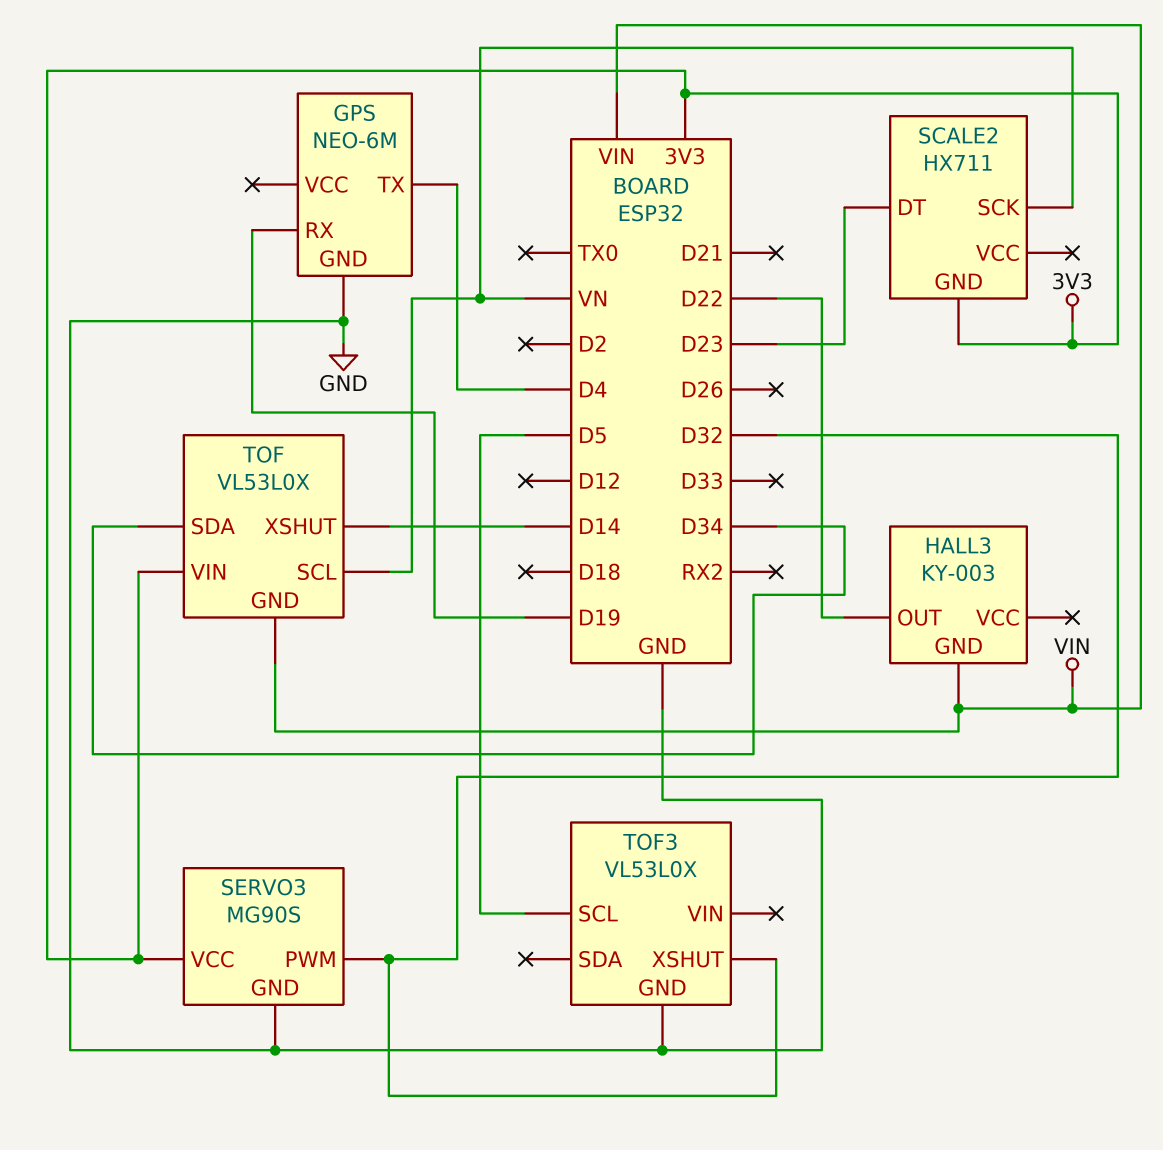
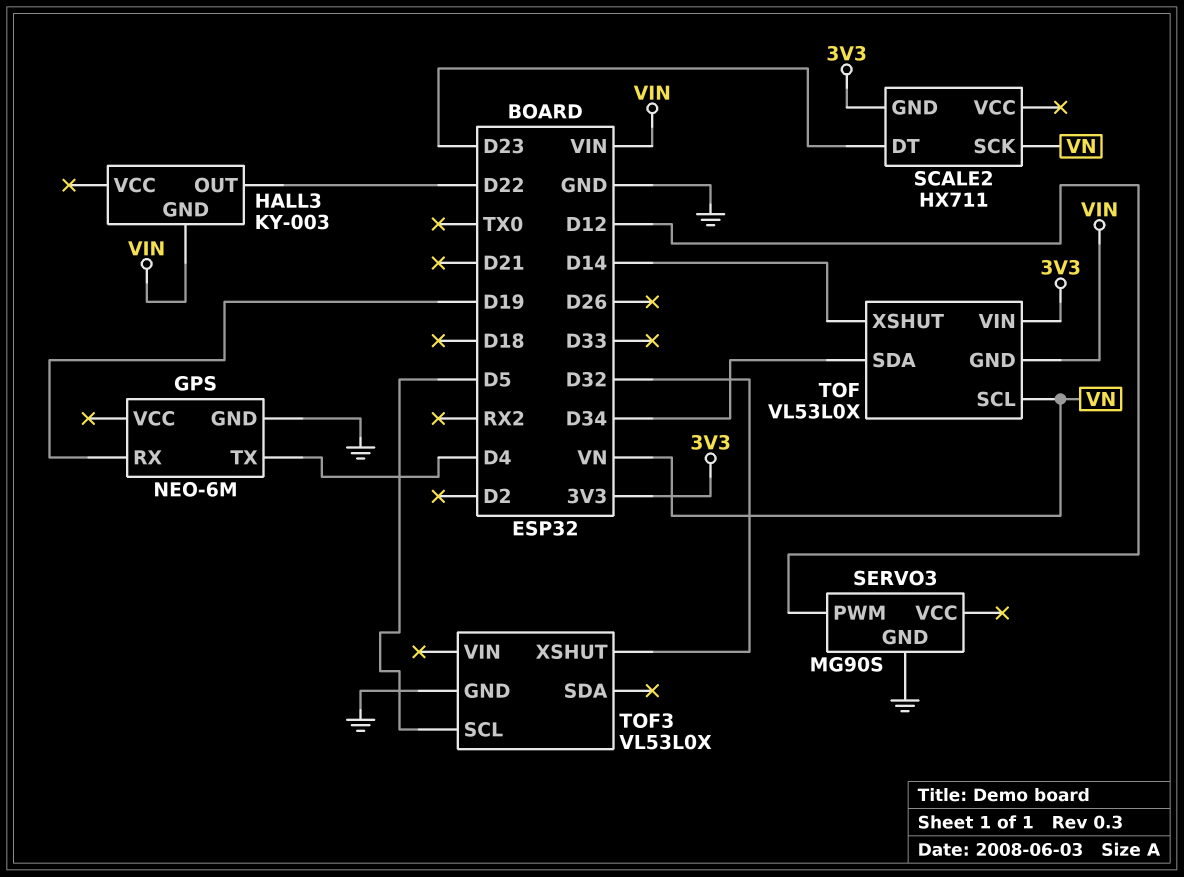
SERVO3 pin PWM: D32 -> D12
SERVO3 pin VCC: 3V3 -> none

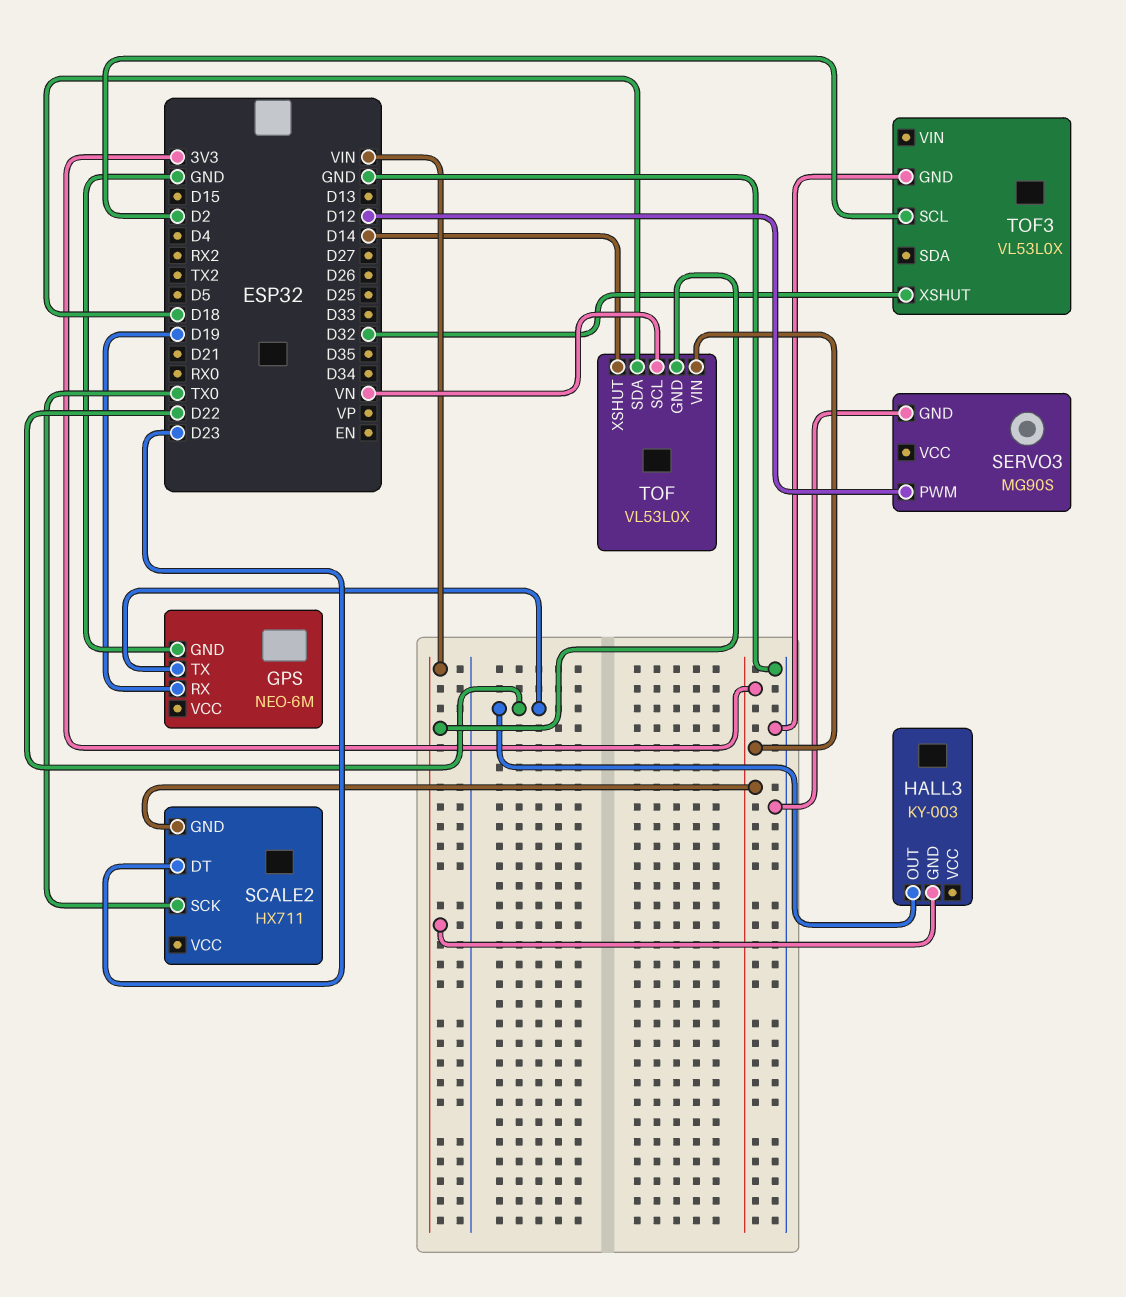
GPS pin TX: D4 -> D22
SCALE2 pin SCK: VN -> TX0
TOF pin SDA: D34 -> D18
TOF3 pin SCL: D5 -> D2

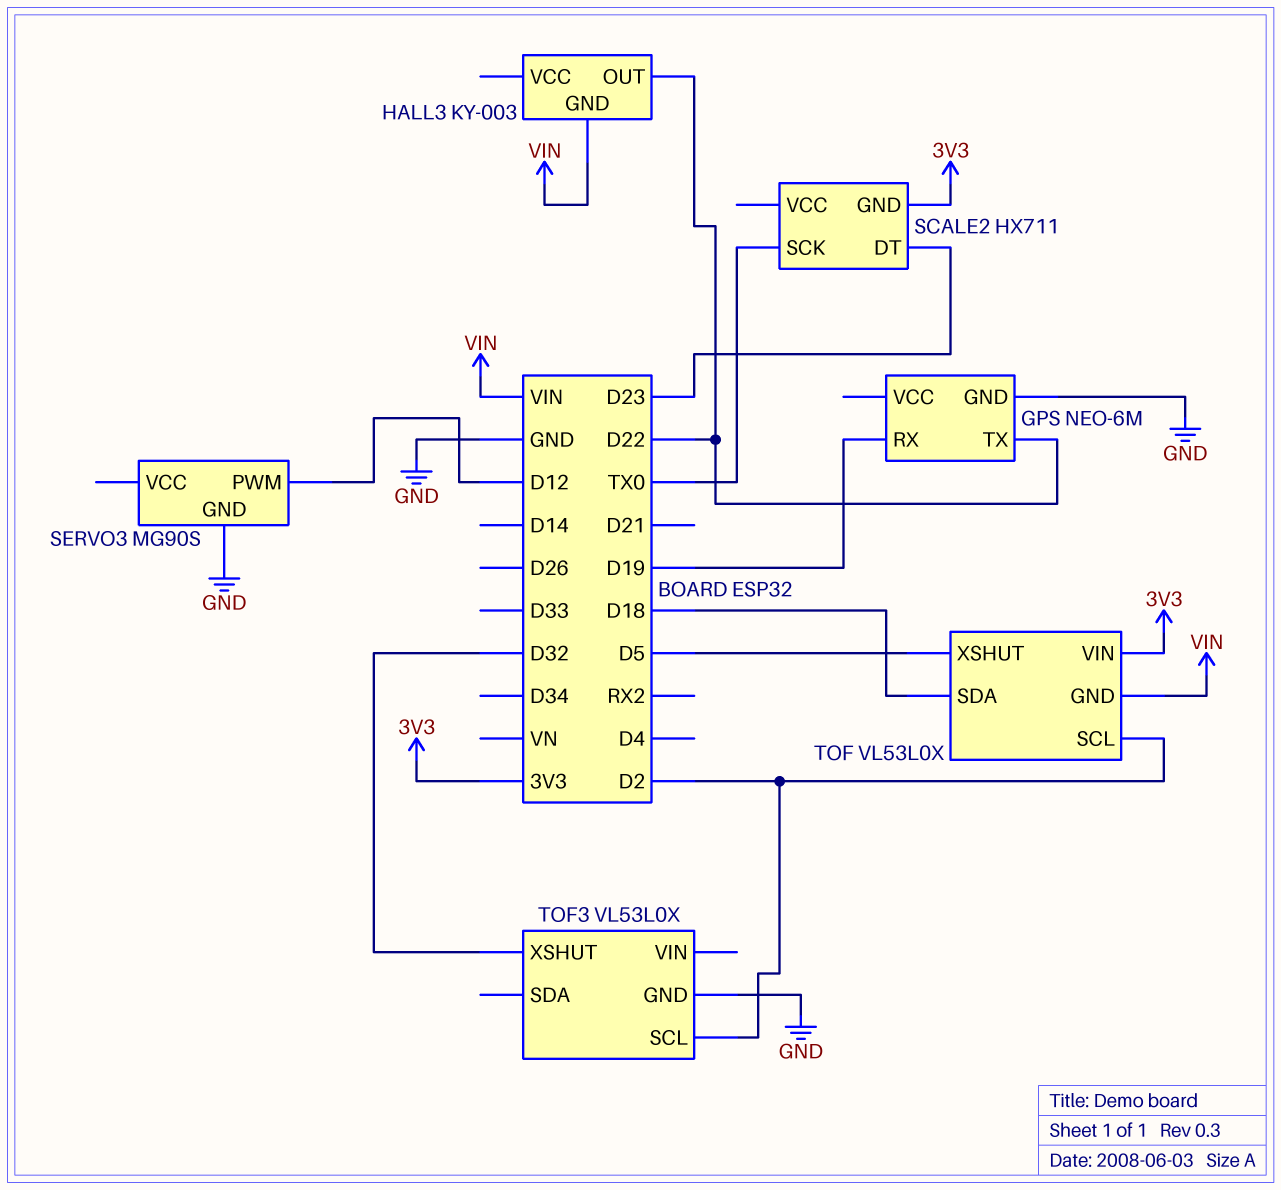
TOF pin SCL: VN -> D2
TOF pin XSHUT: D14 -> D5

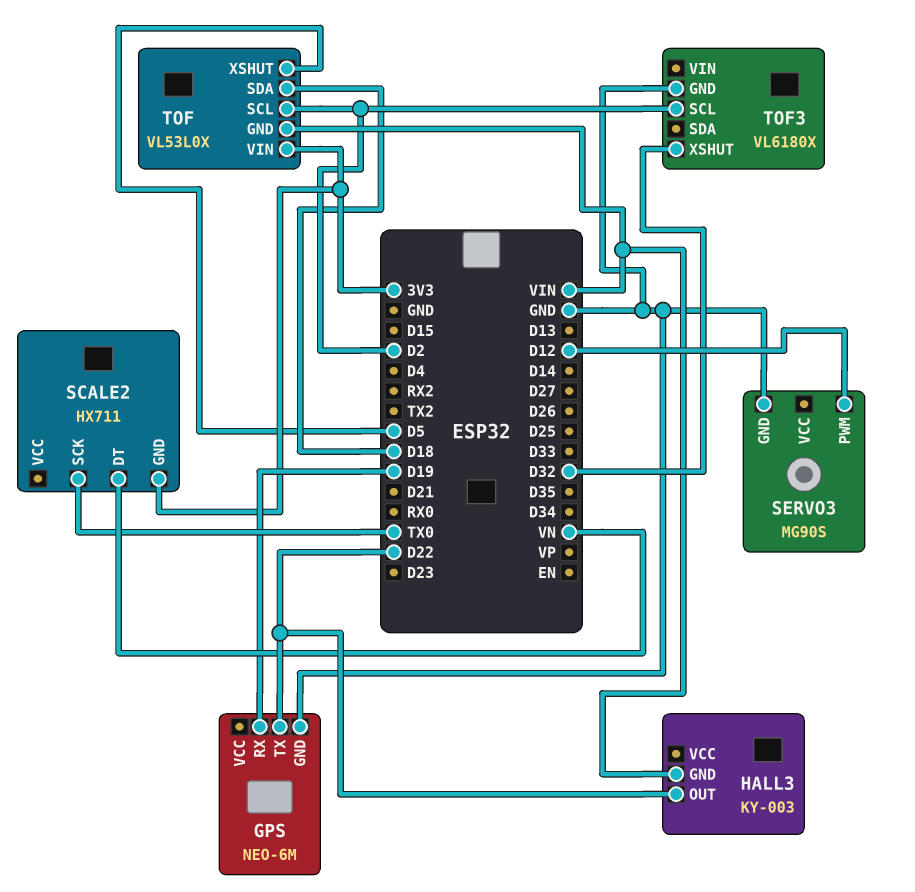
SCALE2 pin DT: D23 -> VN
TOF3: VL53L0X -> VL6180X

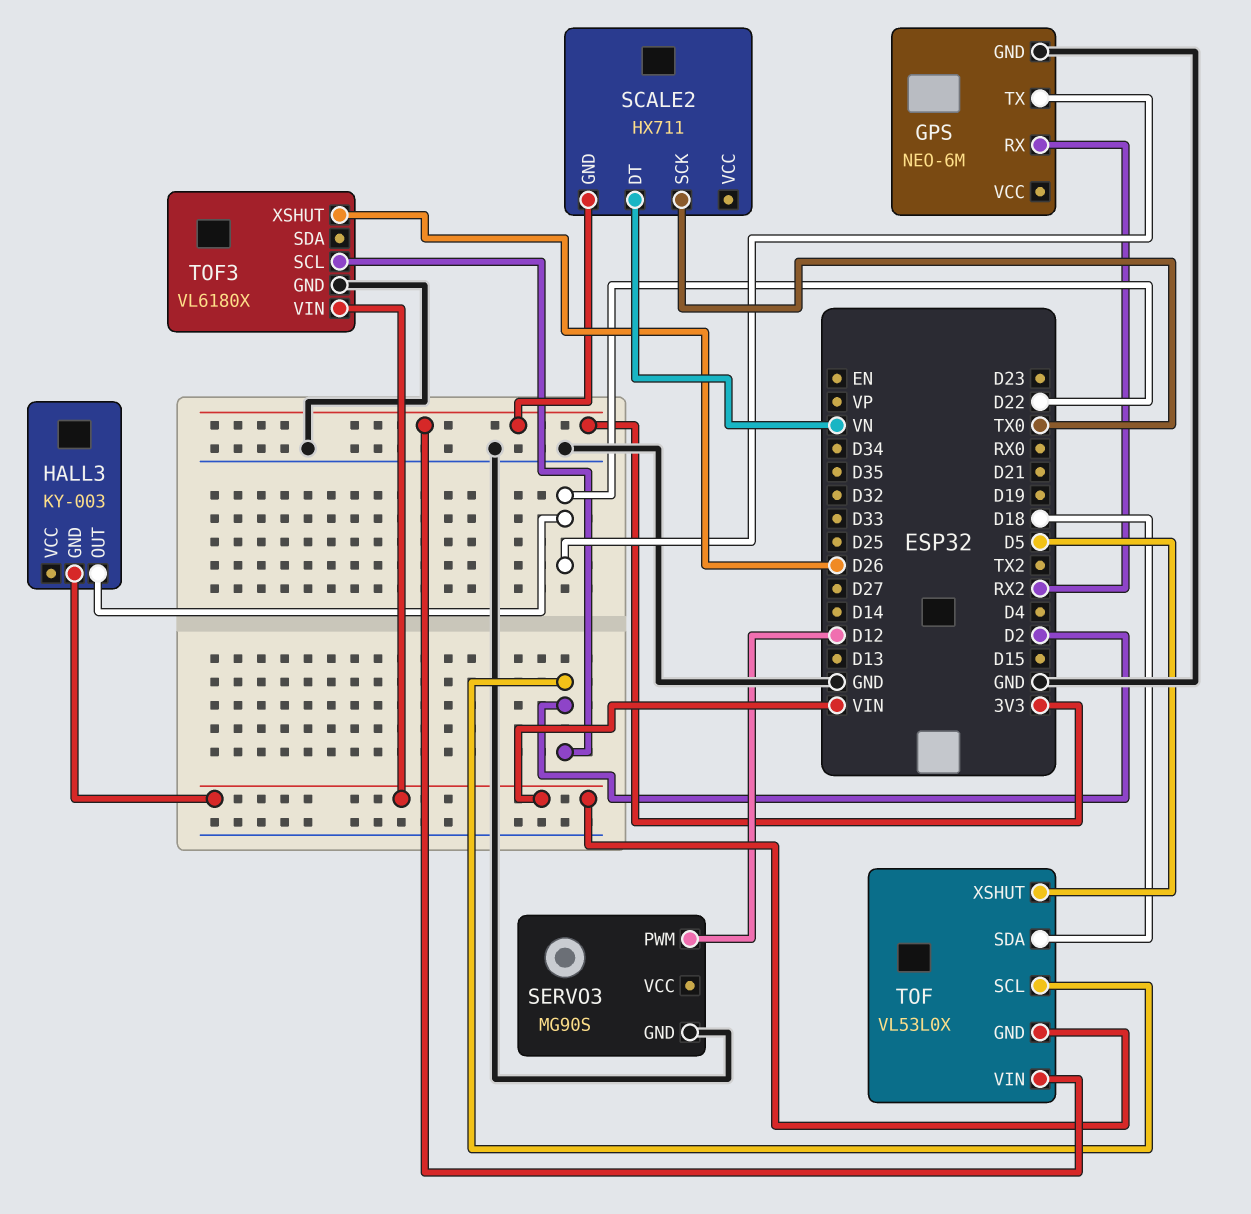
GPS pin RX: D19 -> RX2
TOF3 pin VIN: none -> VIN
TOF3 pin XSHUT: D32 -> D26

